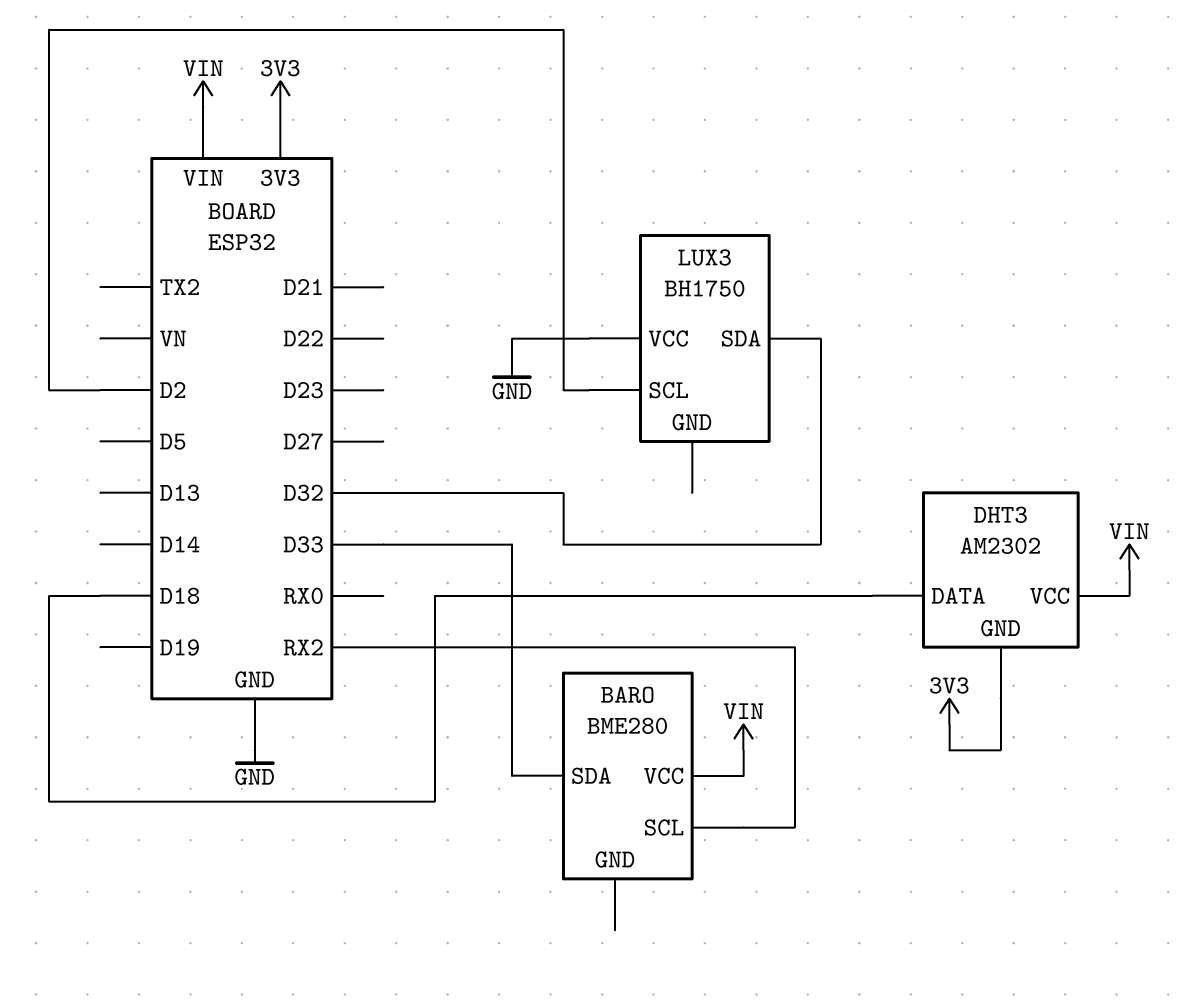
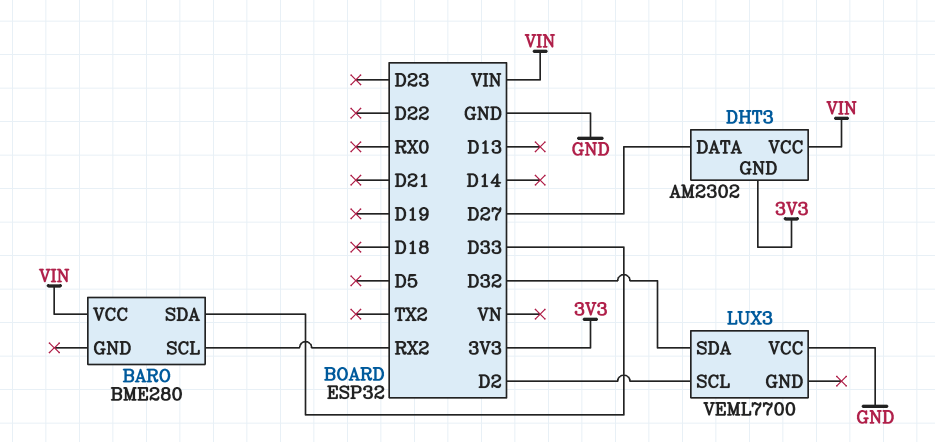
DHT3 pin DATA: D18 -> D27
LUX3: BH1750 -> VEML7700

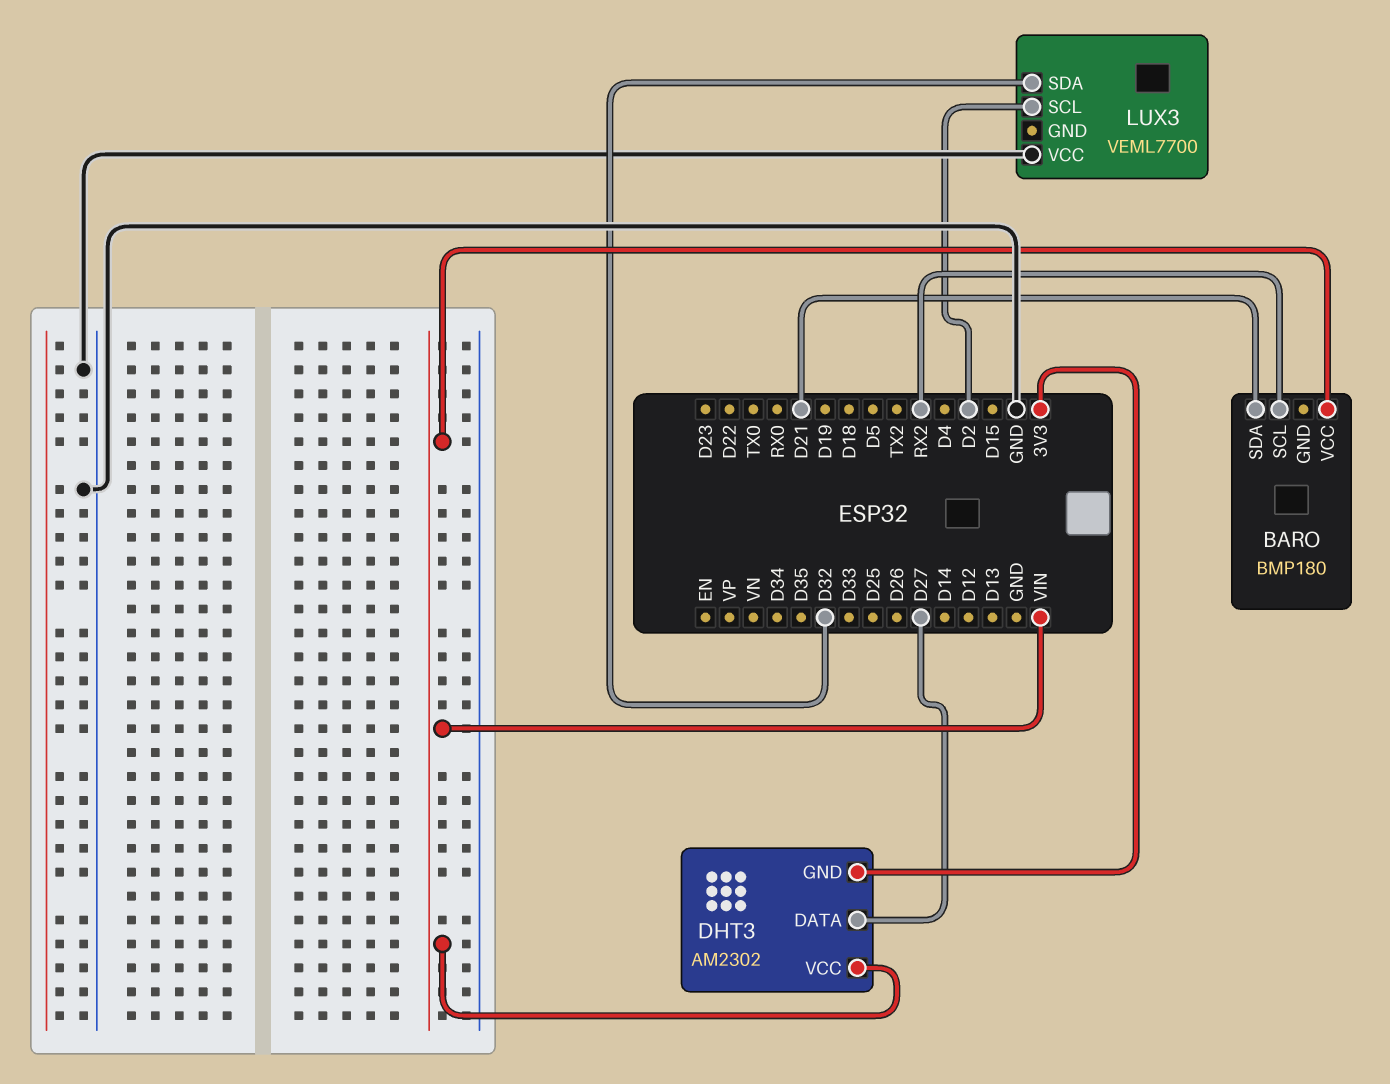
BARO: BME280 -> BMP180
BARO pin SDA: D33 -> D21

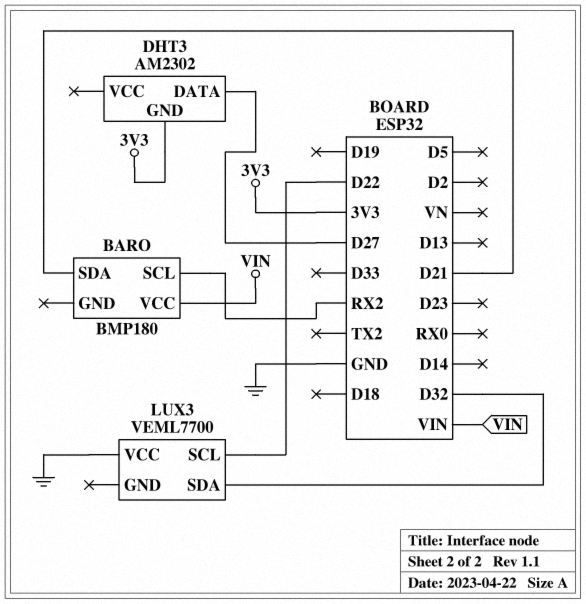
DHT3 pin VCC: VIN -> none
LUX3 pin SCL: D2 -> D22

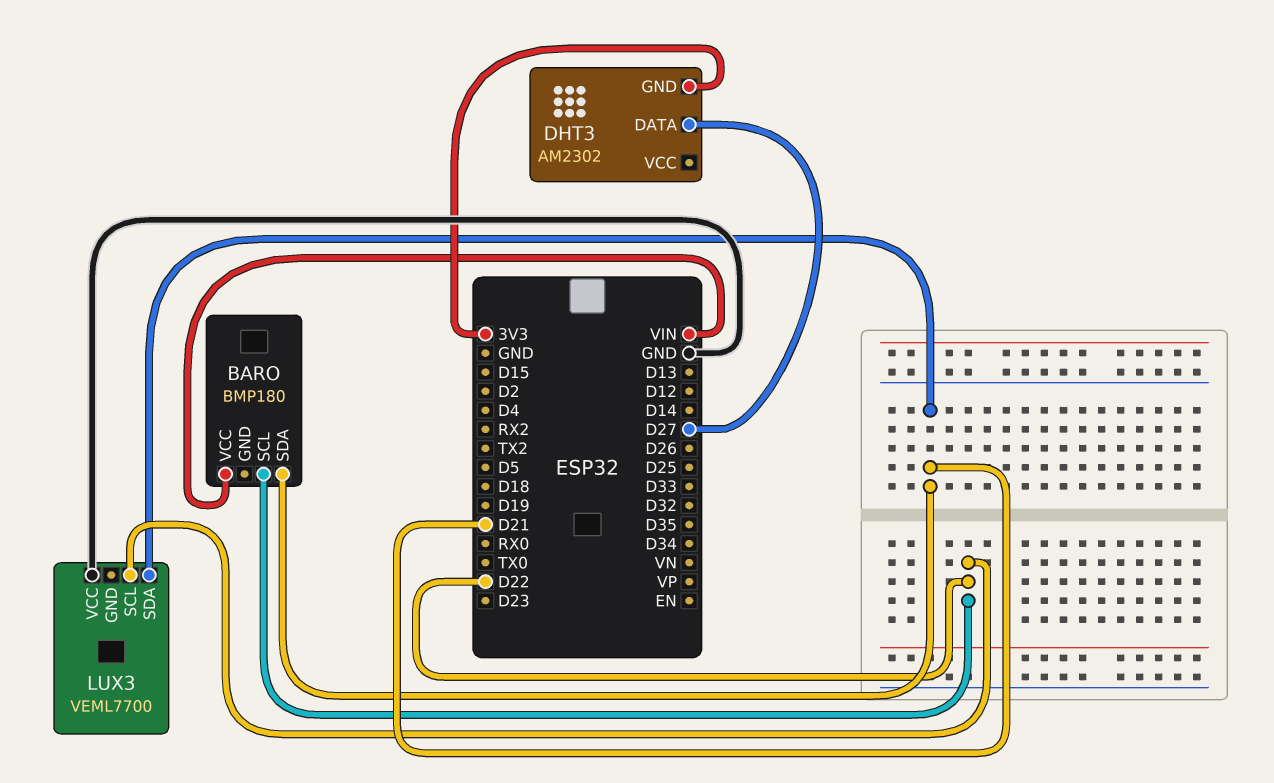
BARO pin SCL: RX2 -> D22
LUX3 pin SDA: D32 -> D21

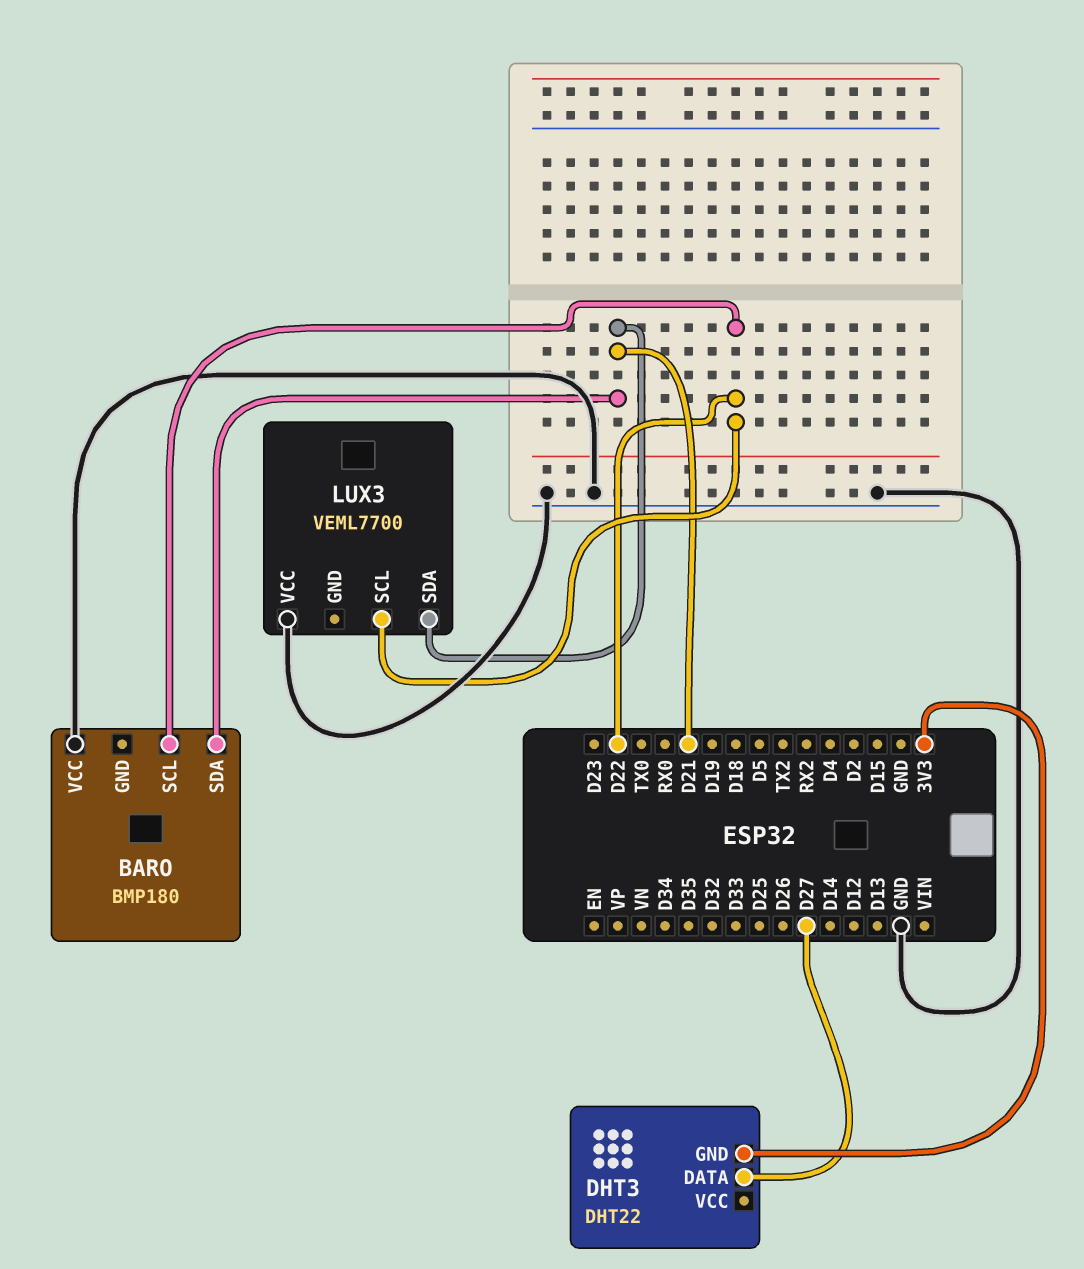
BARO pin VCC: VIN -> GND
DHT3: AM2302 -> DHT22

